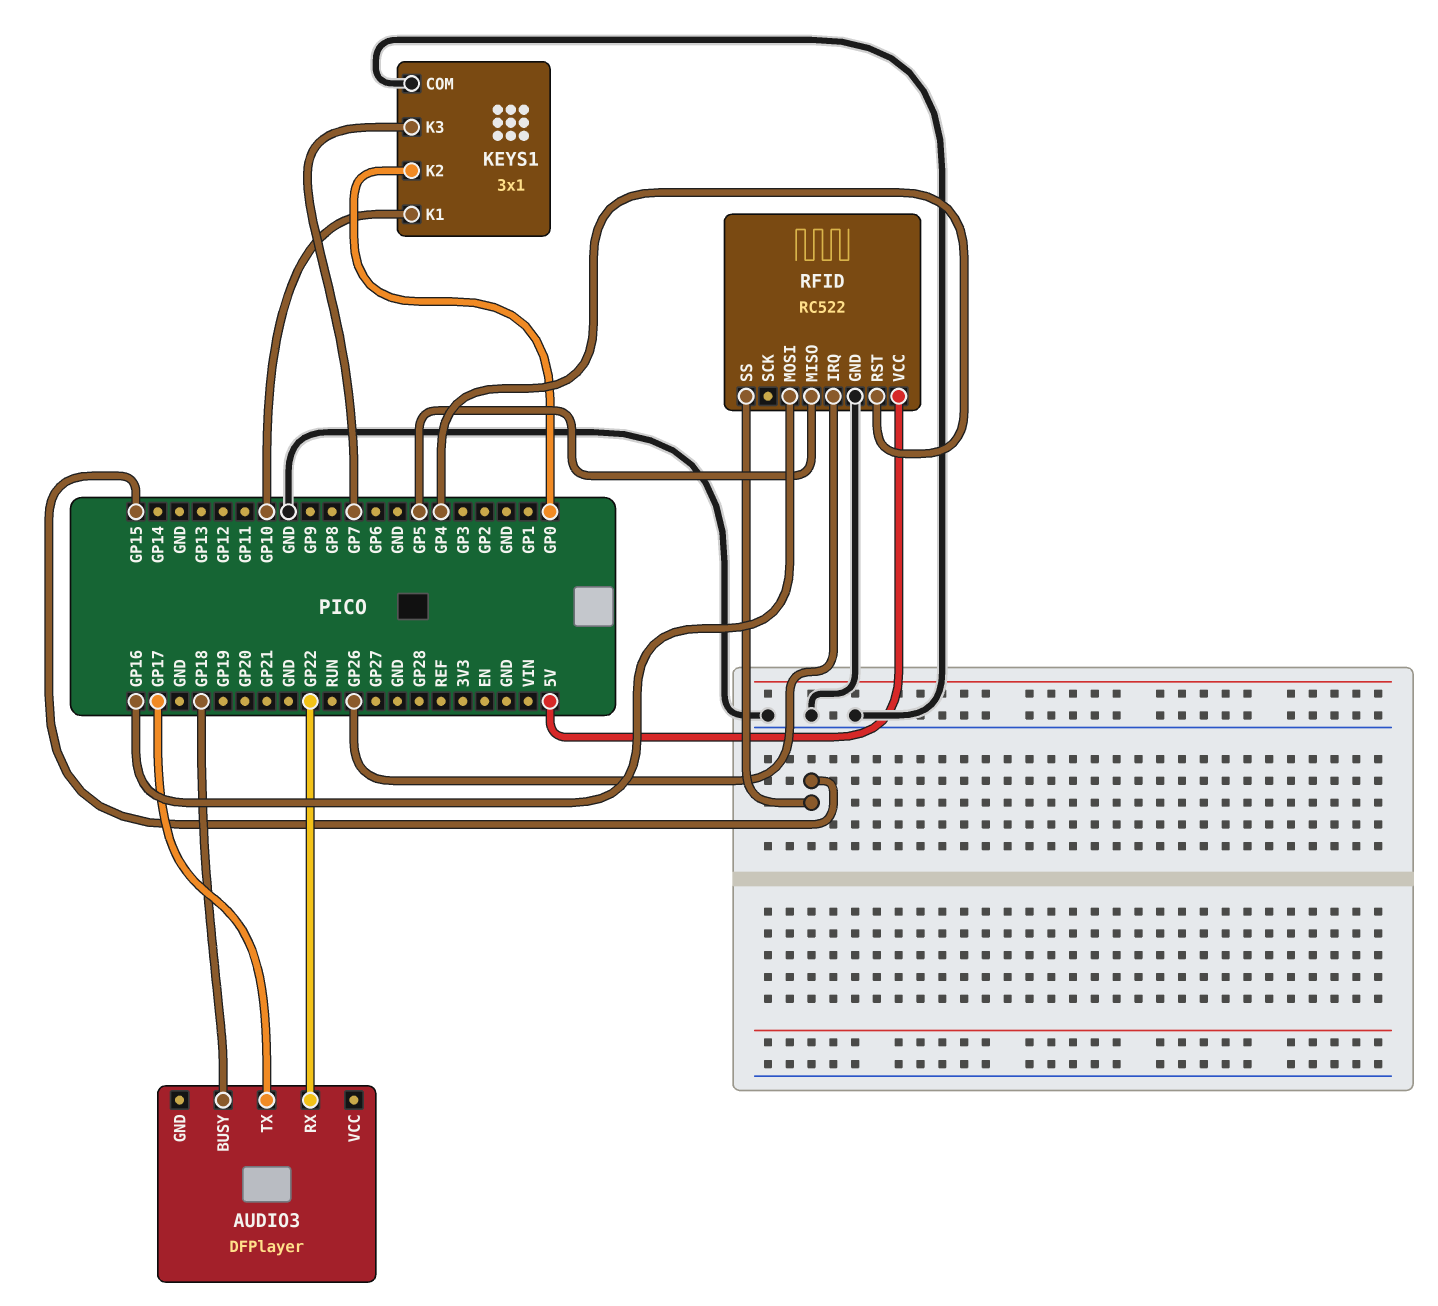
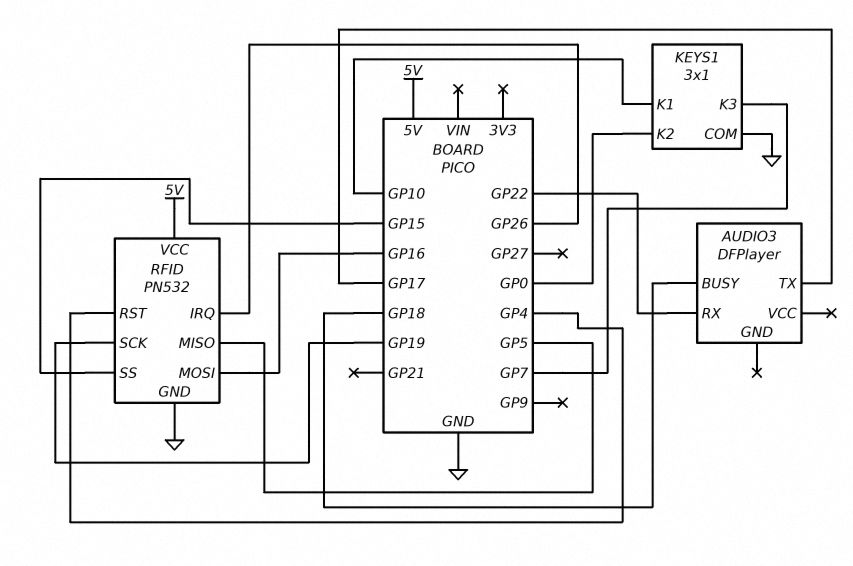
RFID: RC522 -> PN532
RFID pin SCK: none -> GP19

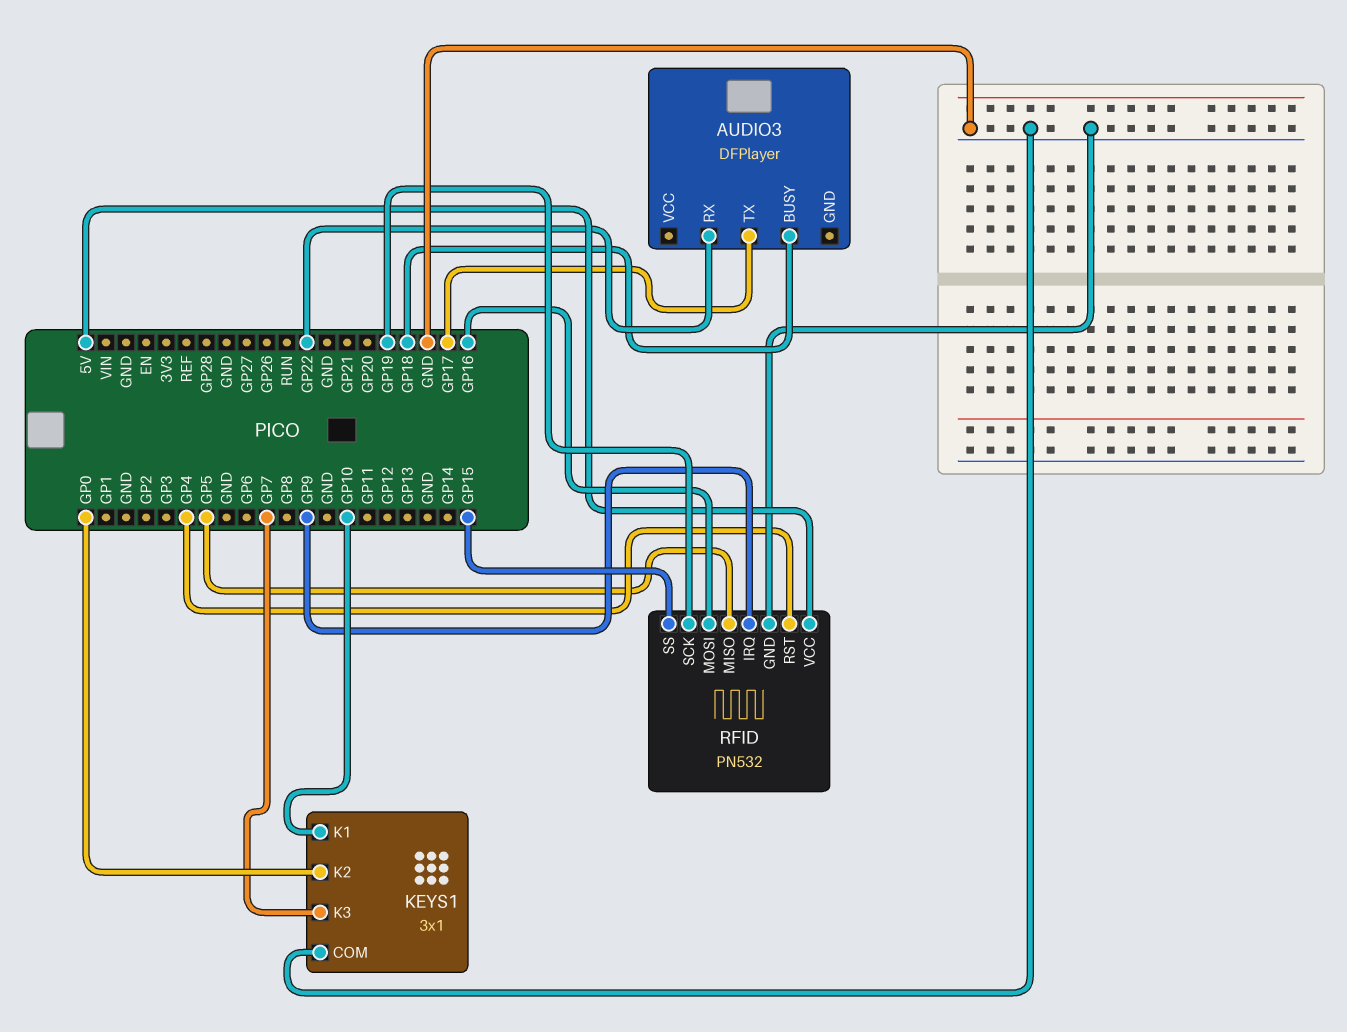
RFID pin IRQ: GP26 -> GP9

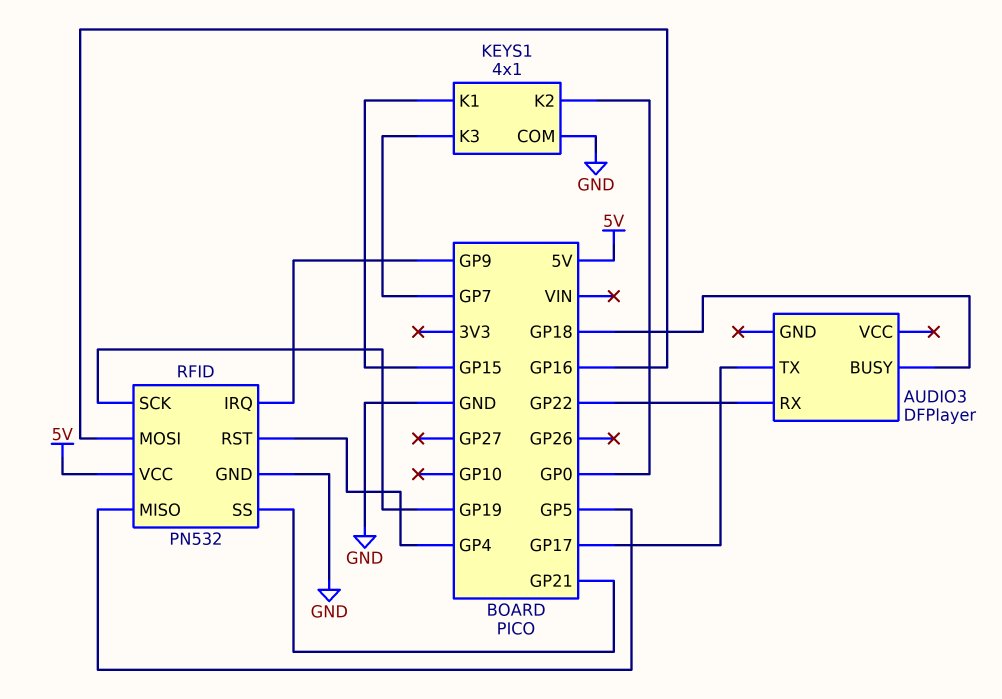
KEYS1: 3x1 -> 4x1
KEYS1 pin K1: GP10 -> GP15
RFID pin SS: GP15 -> GP21

